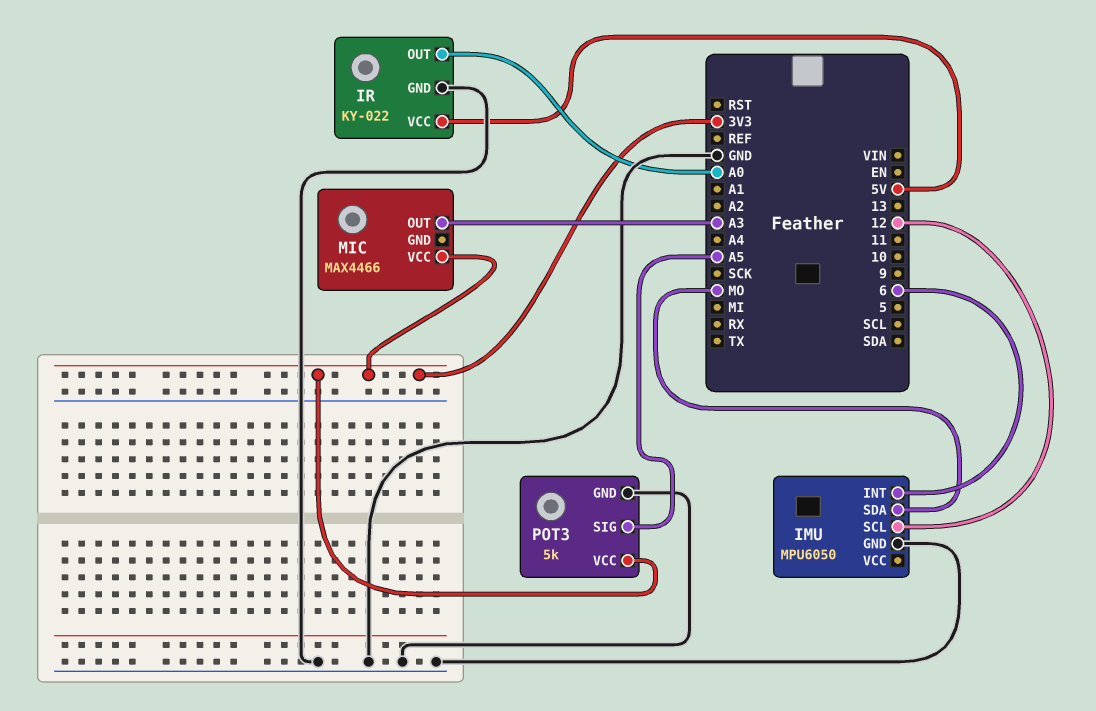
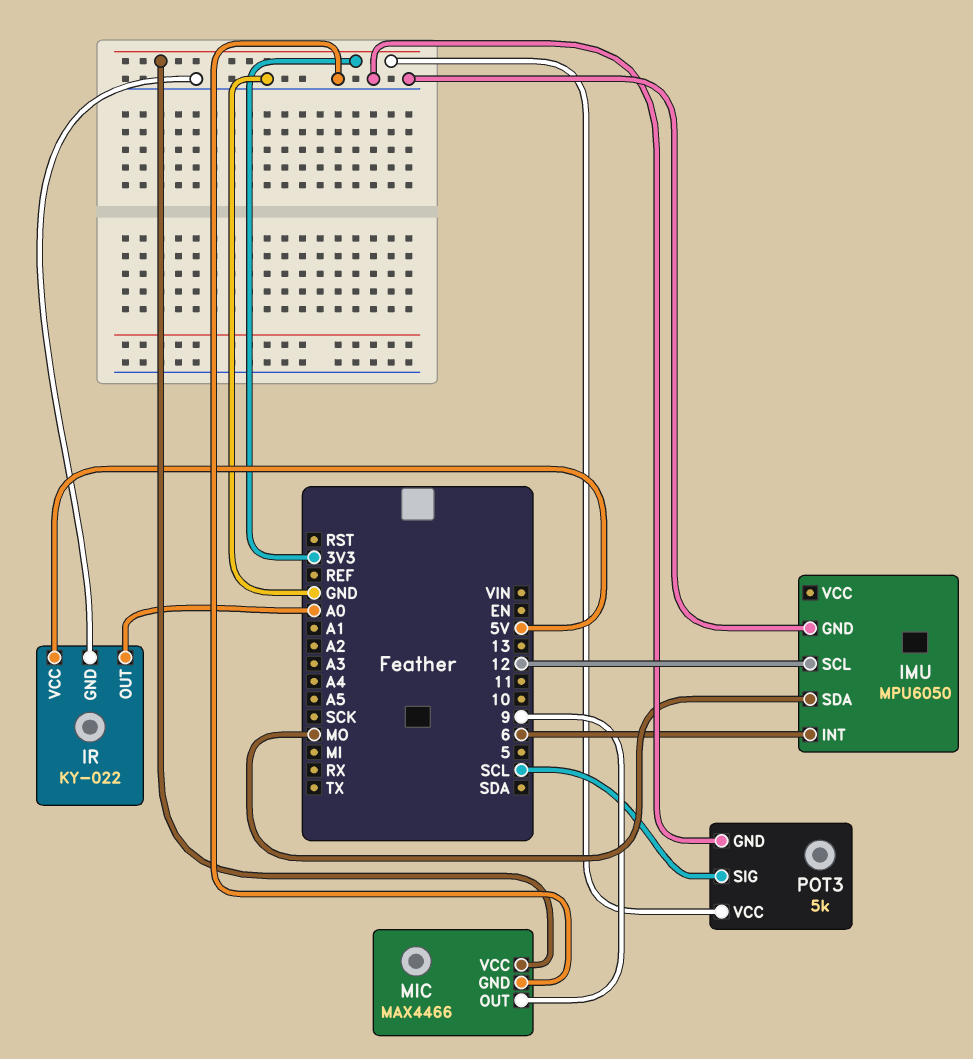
MIC pin GND: none -> GND
MIC pin OUT: A3 -> 9
POT3 pin SIG: A5 -> SCL

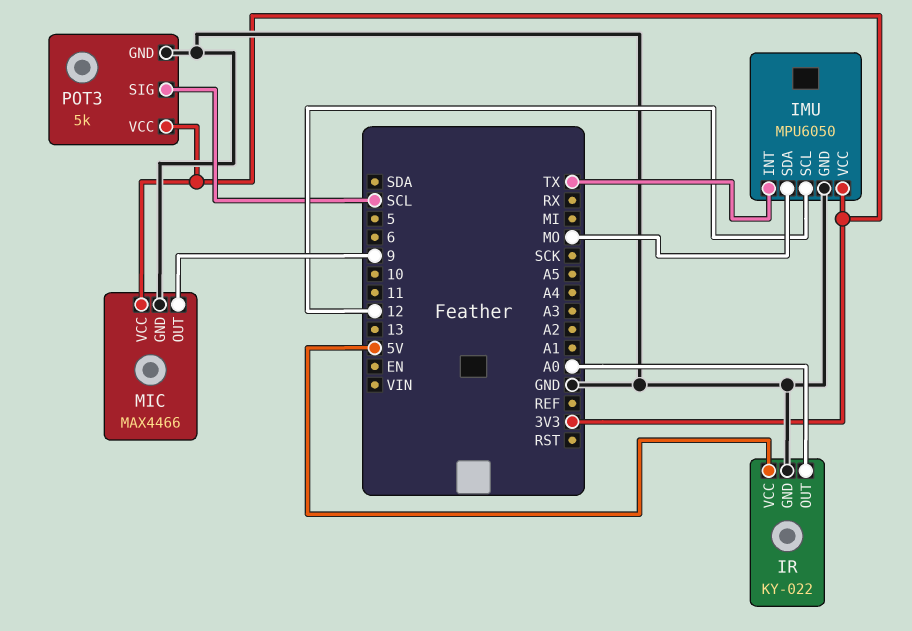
IMU pin INT: 6 -> TX
IMU pin VCC: none -> 3V3

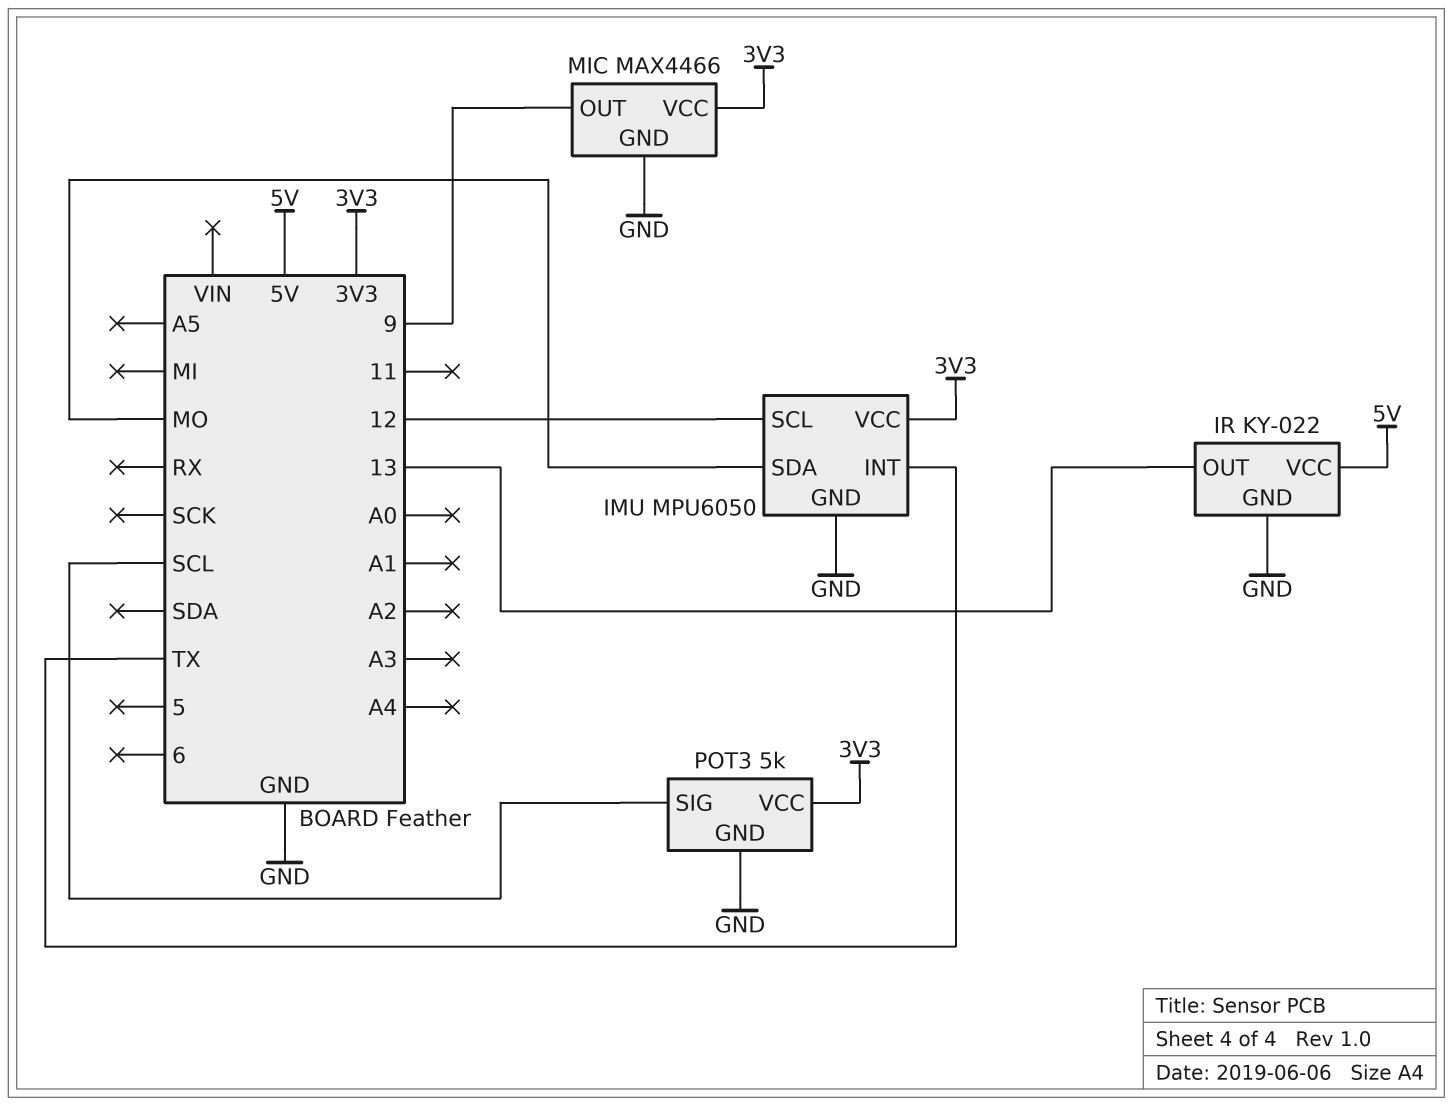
IR pin OUT: A0 -> 13

